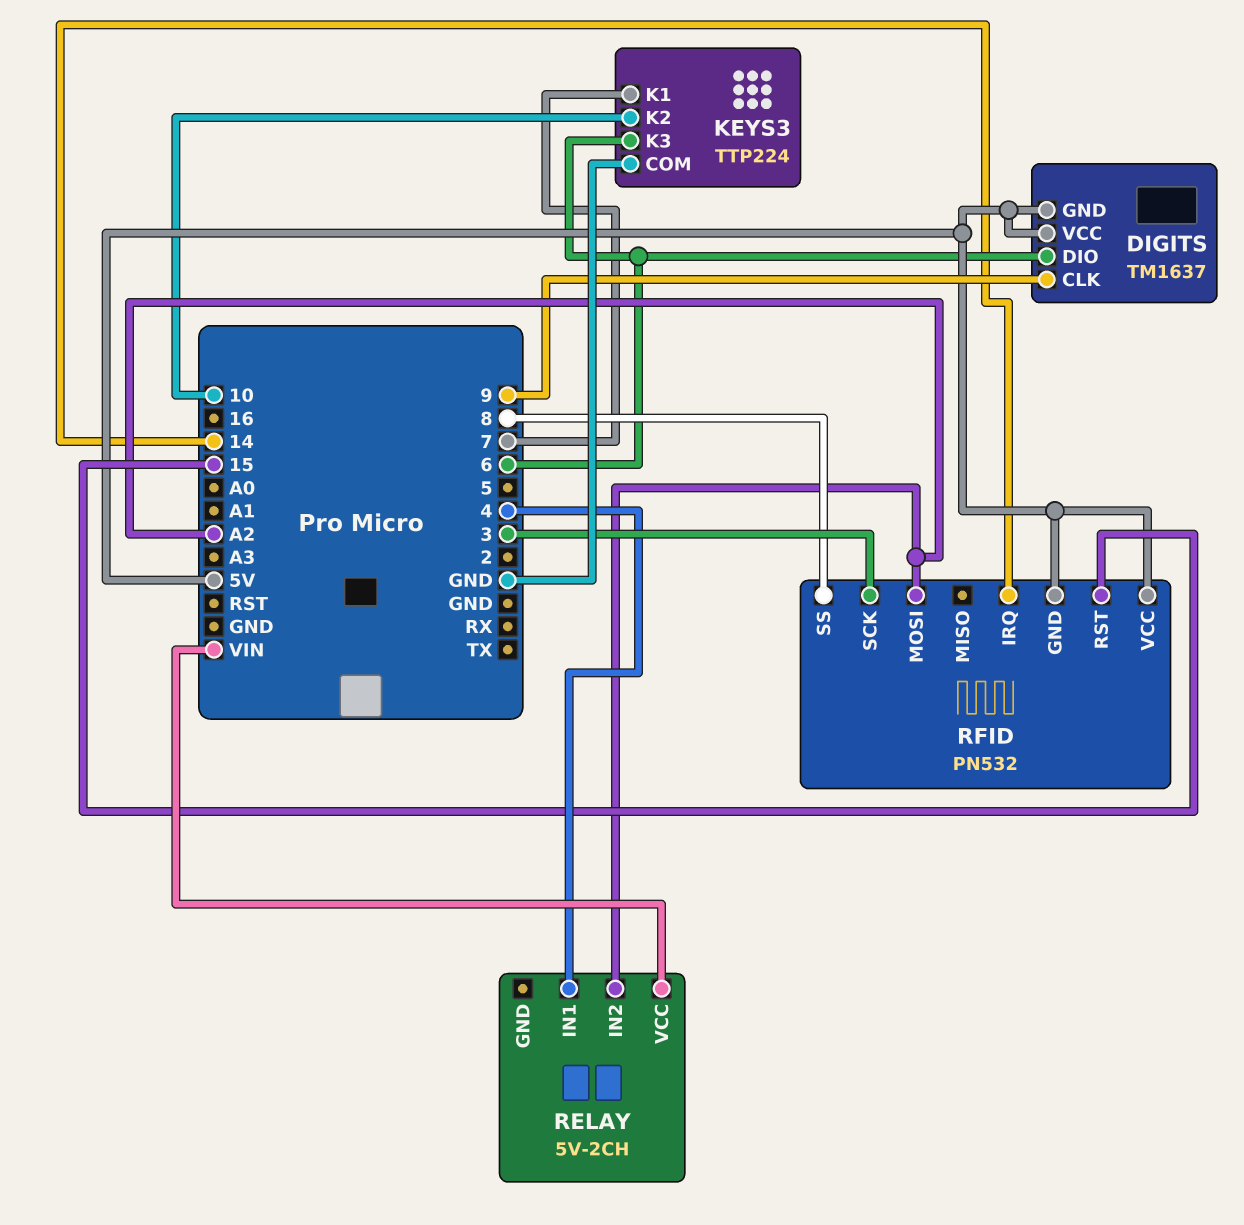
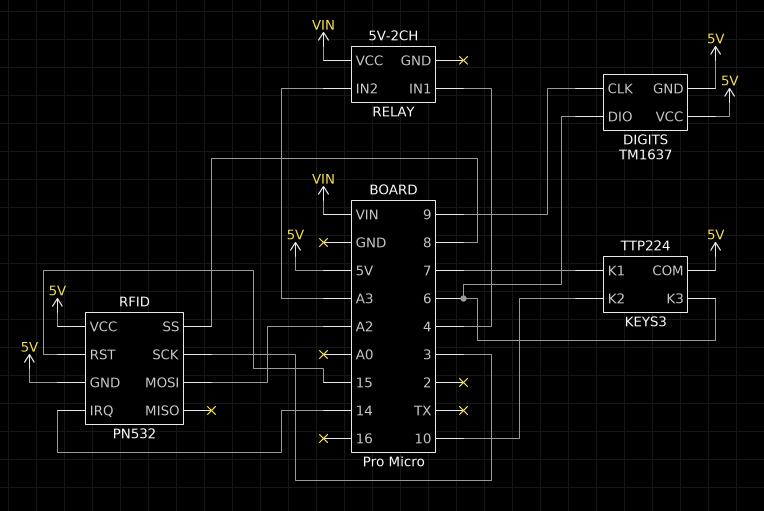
KEYS3 pin COM: GND -> 5V
RELAY pin IN2: A2 -> A3

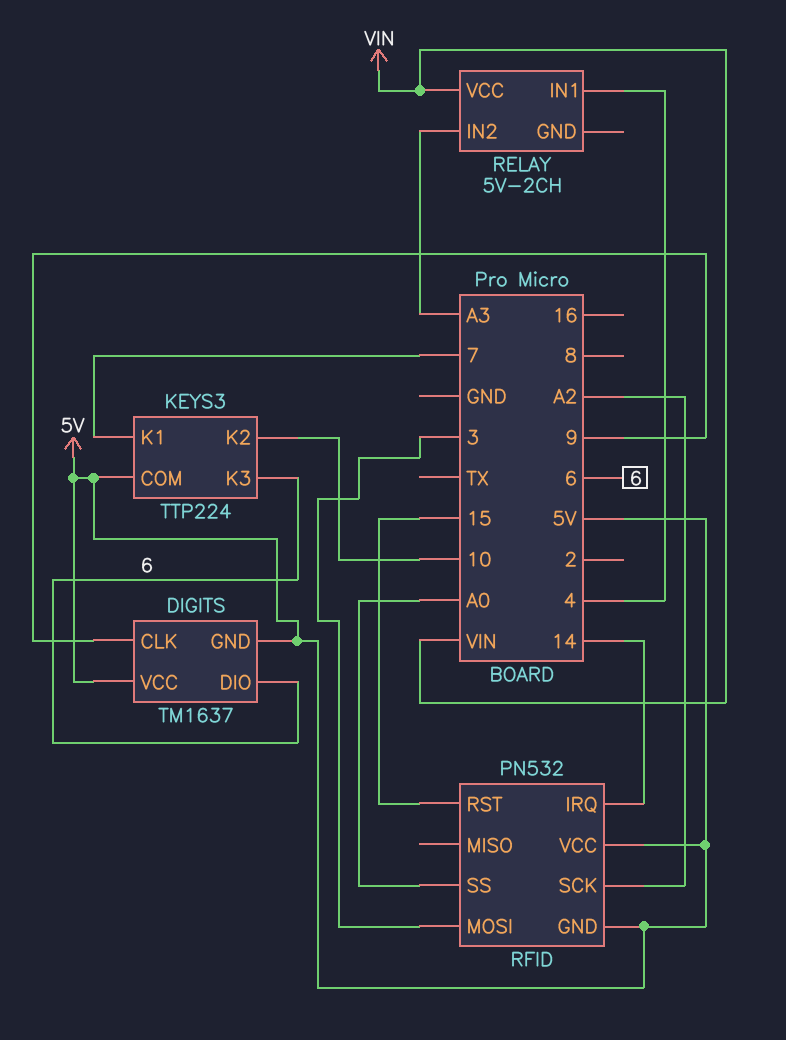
RFID pin MOSI: A2 -> 3
RFID pin SCK: 3 -> A2
RFID pin SS: 8 -> A0

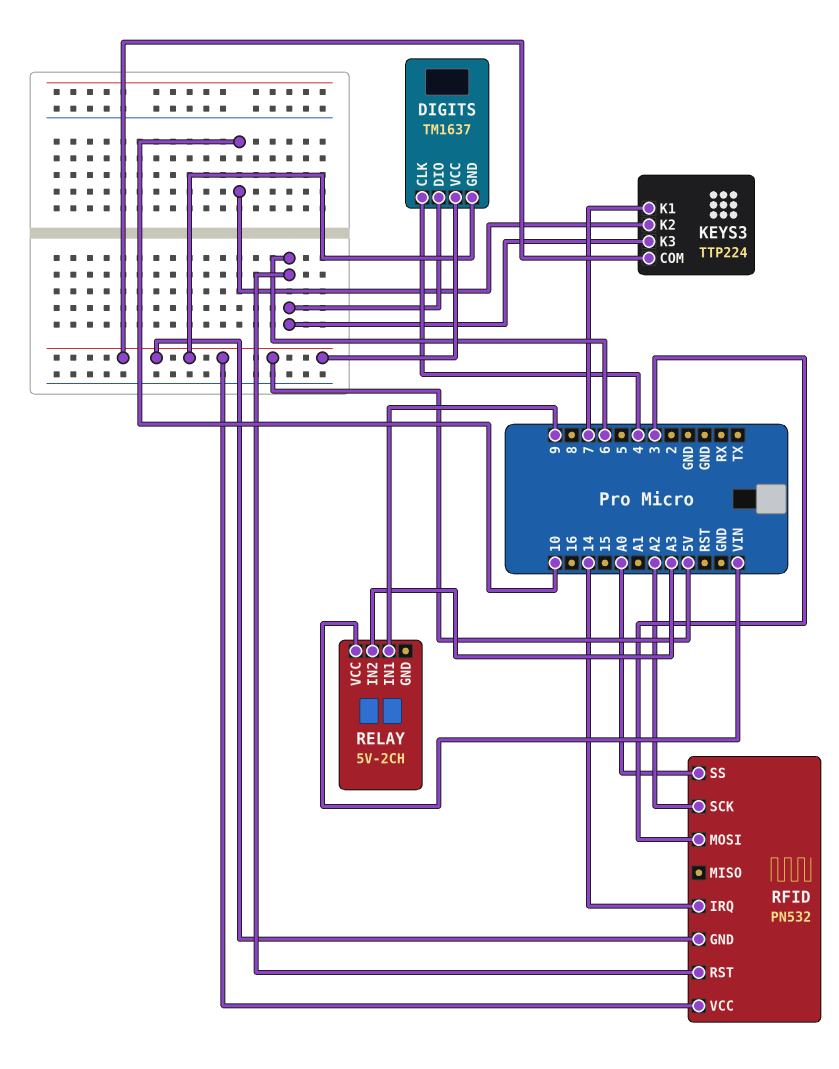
DIGITS pin CLK: 9 -> 4
RELAY pin IN1: 4 -> 9
RFID pin RST: 15 -> 6

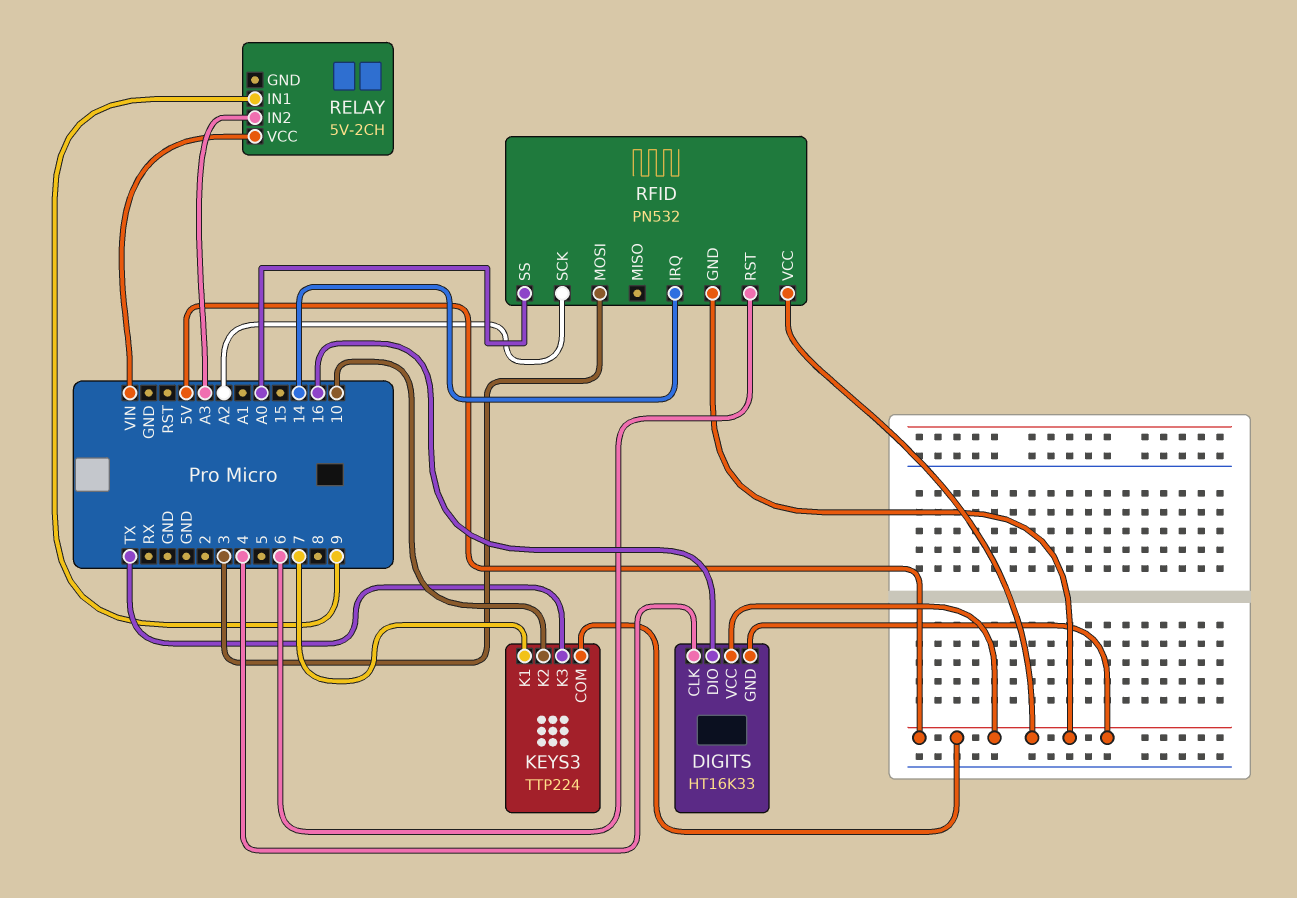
DIGITS: TM1637 -> HT16K33
DIGITS pin DIO: 6 -> 16
KEYS3 pin K3: 6 -> TX

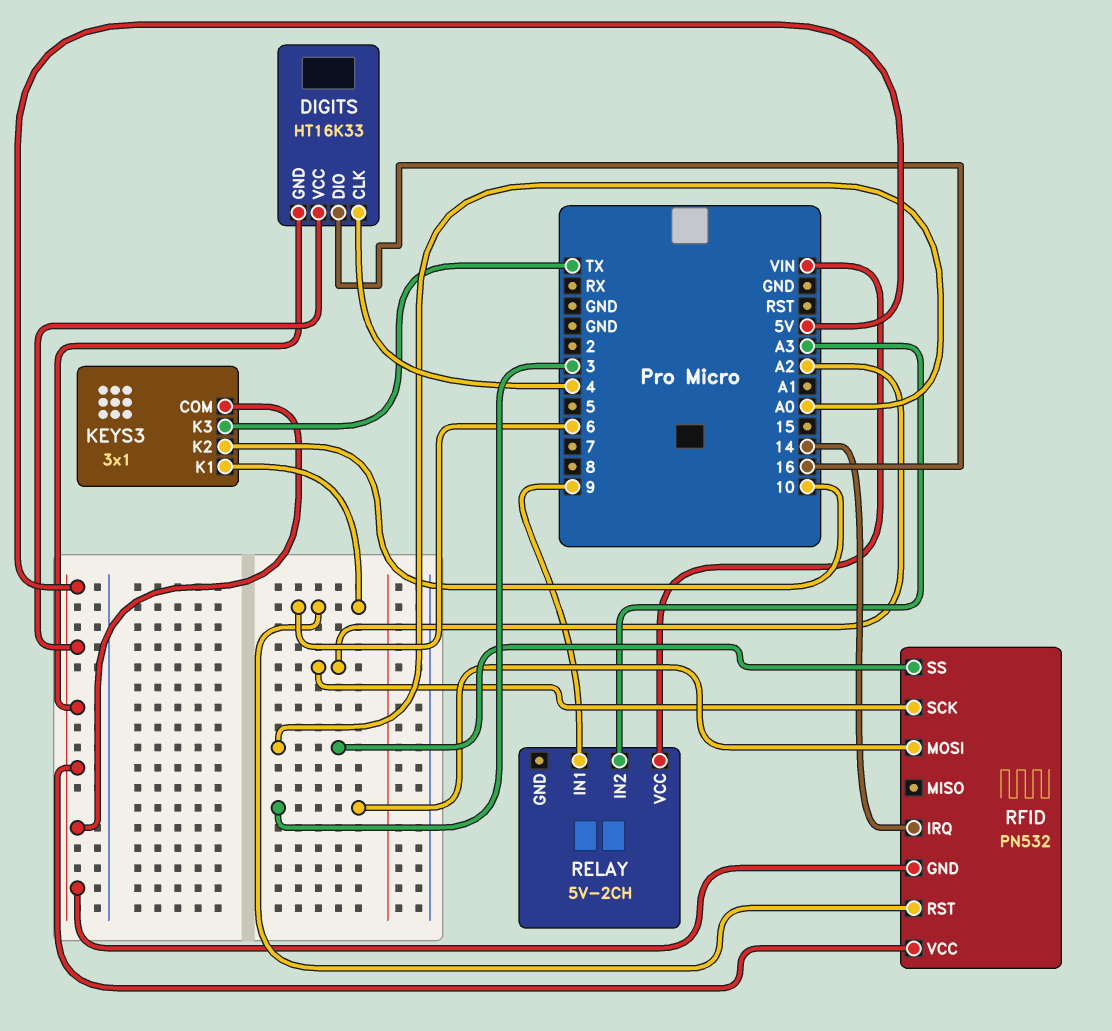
KEYS3: TTP224 -> 3x1
KEYS3 pin K1: 7 -> 6

